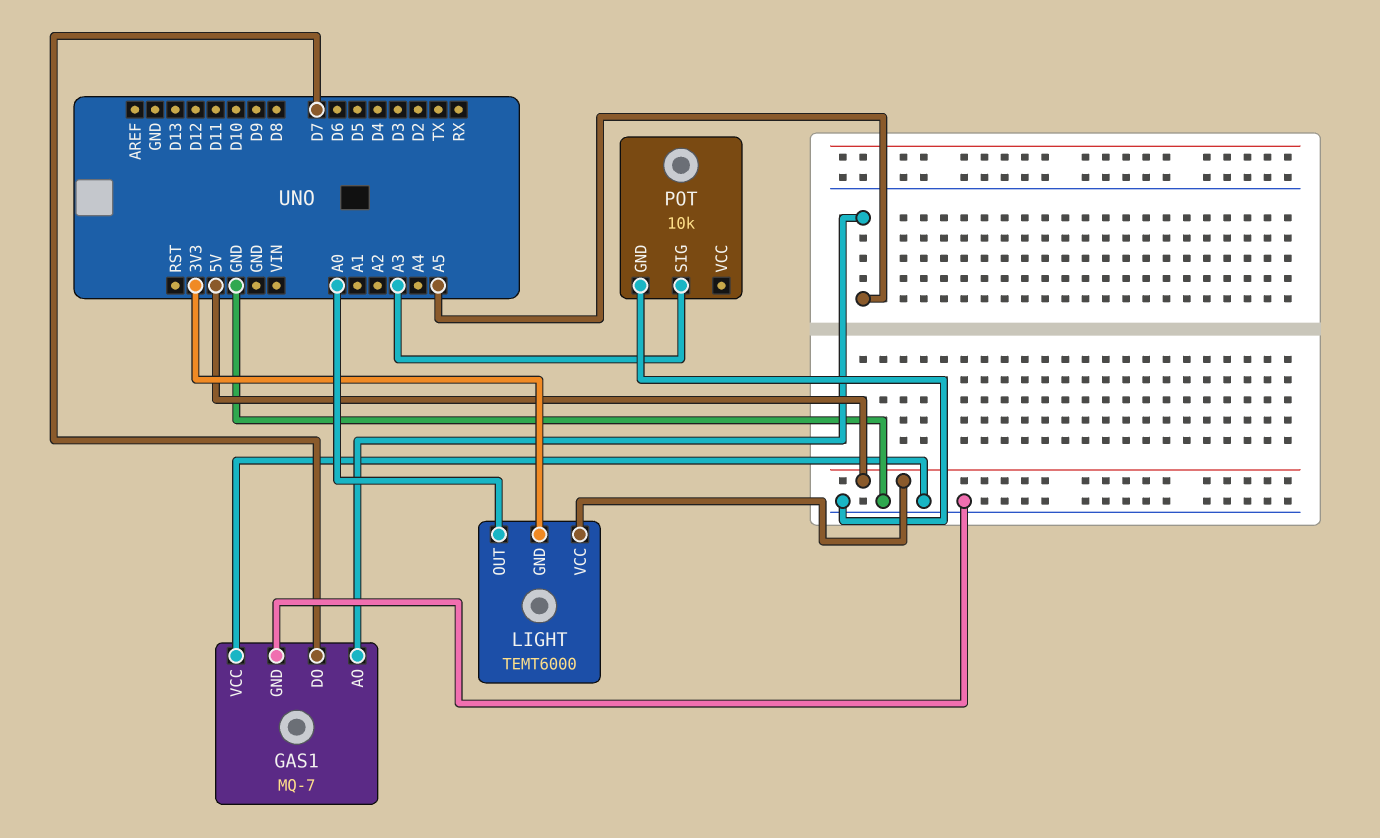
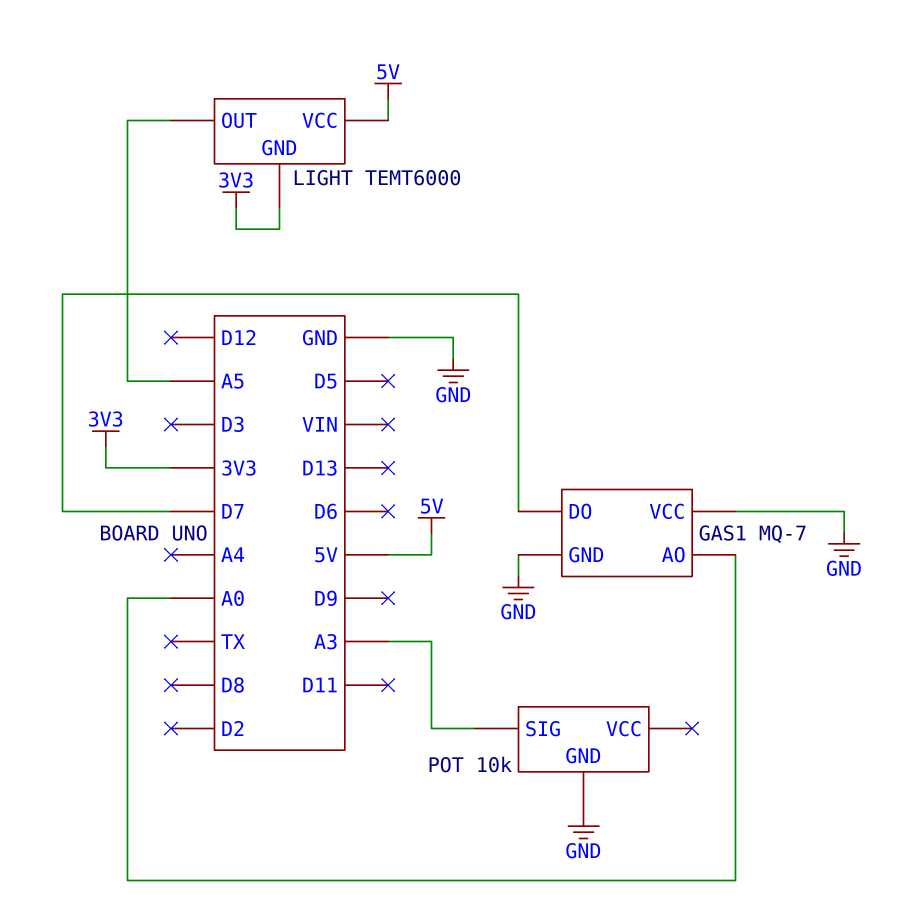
GAS1 pin AO: A5 -> A0
LIGHT pin OUT: A0 -> A5

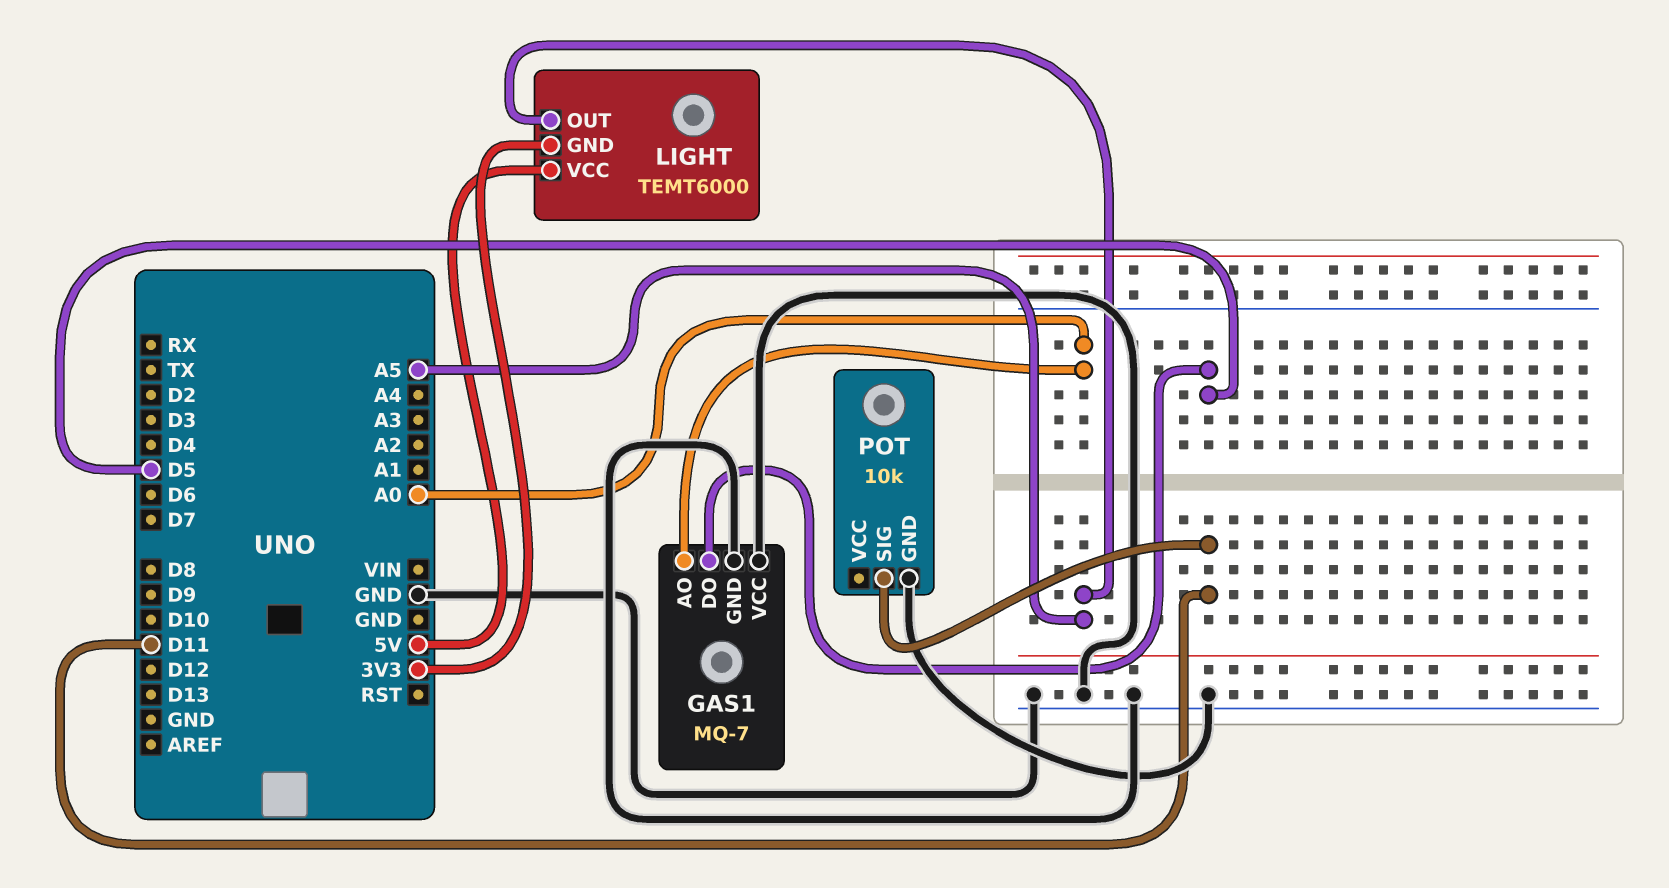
GAS1 pin DO: D7 -> D5
POT pin SIG: A3 -> D11

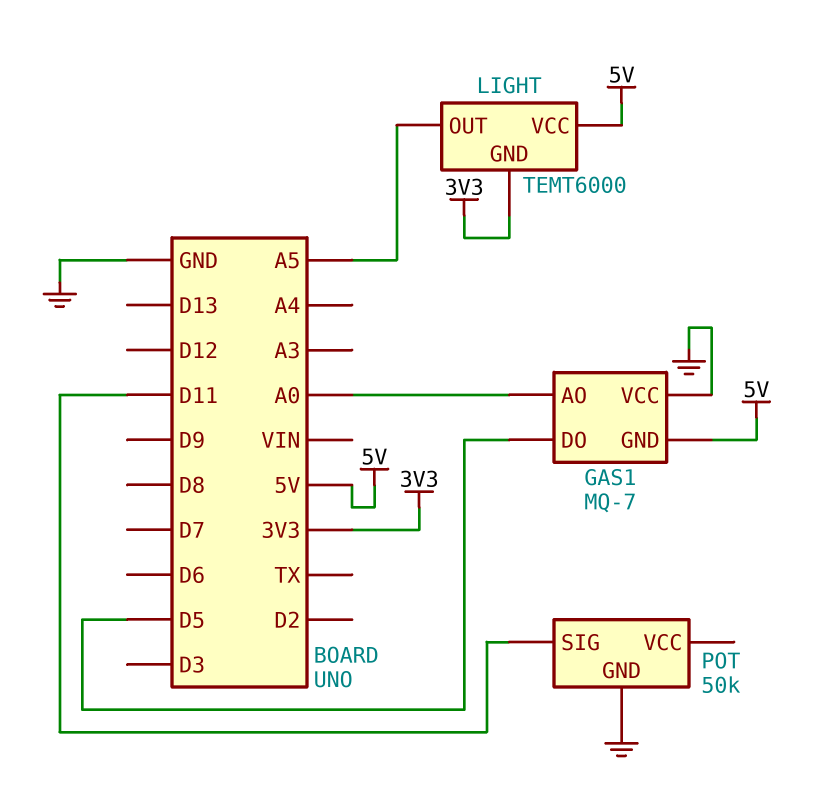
GAS1 pin GND: GND -> 5V
POT: 10k -> 50k

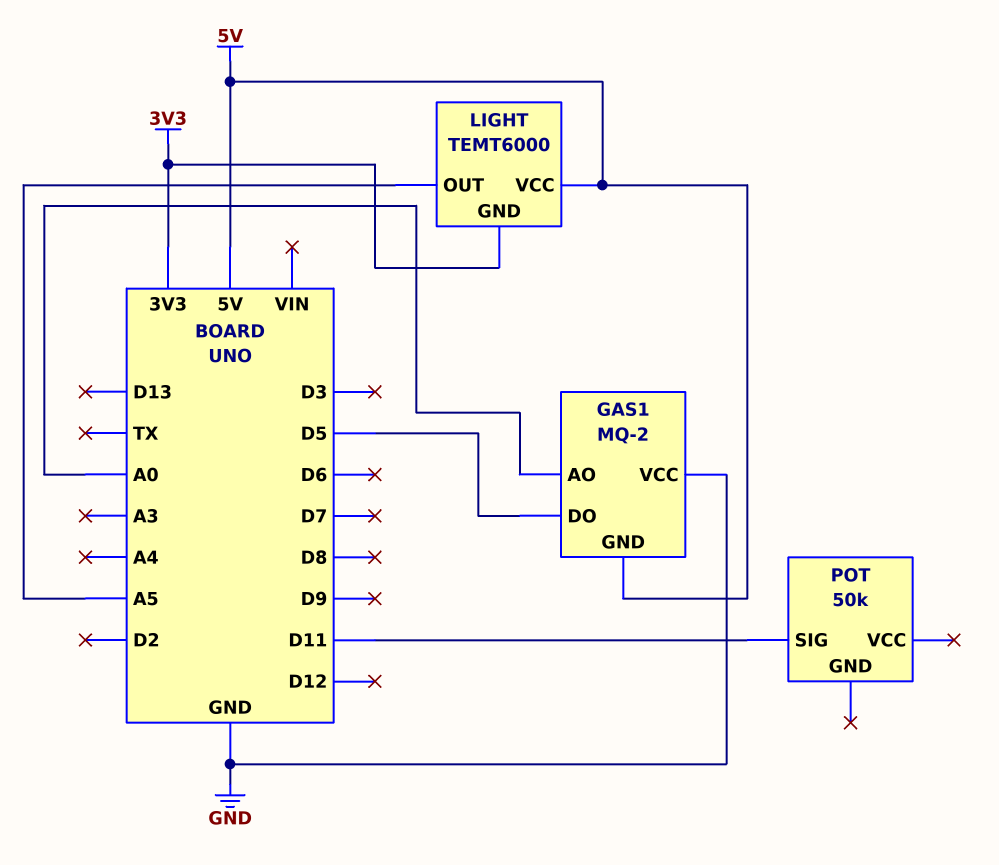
GAS1: MQ-7 -> MQ-2
POT pin GND: GND -> none

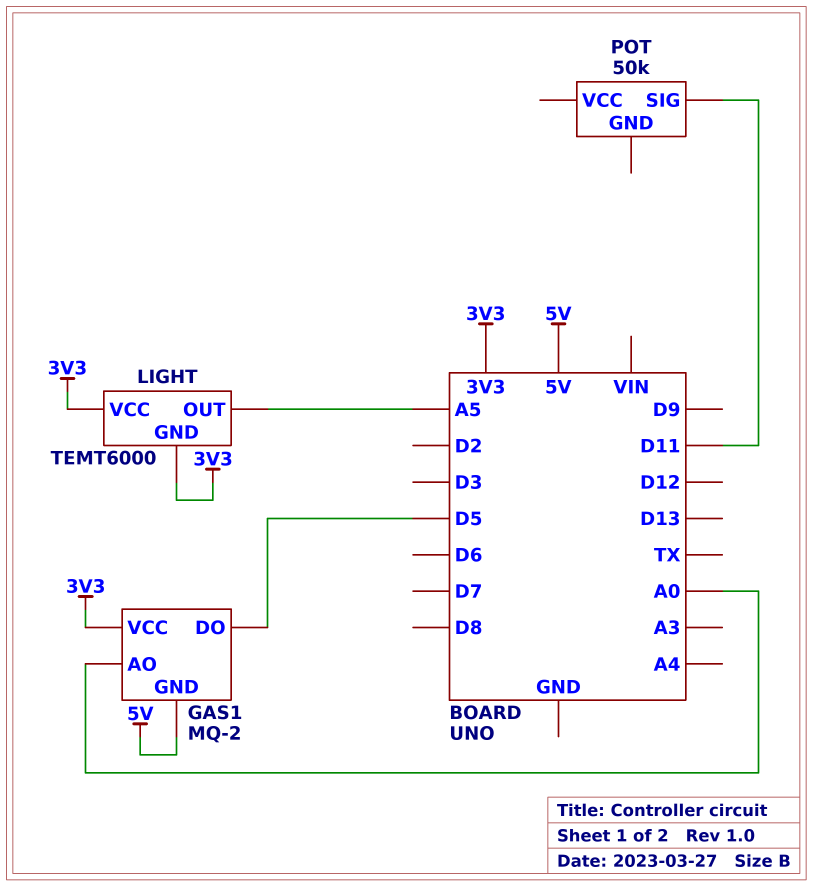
GAS1 pin VCC: GND -> 3V3
LIGHT pin VCC: 5V -> 3V3

